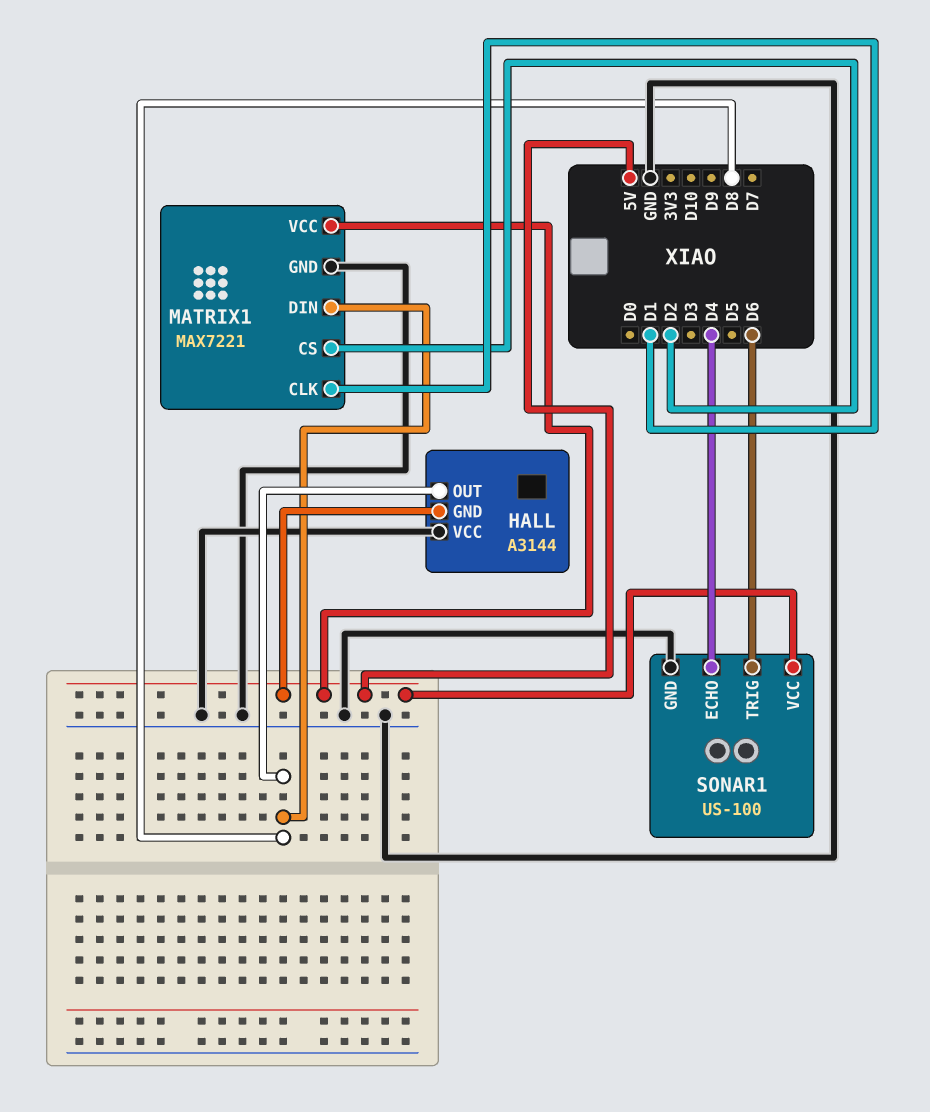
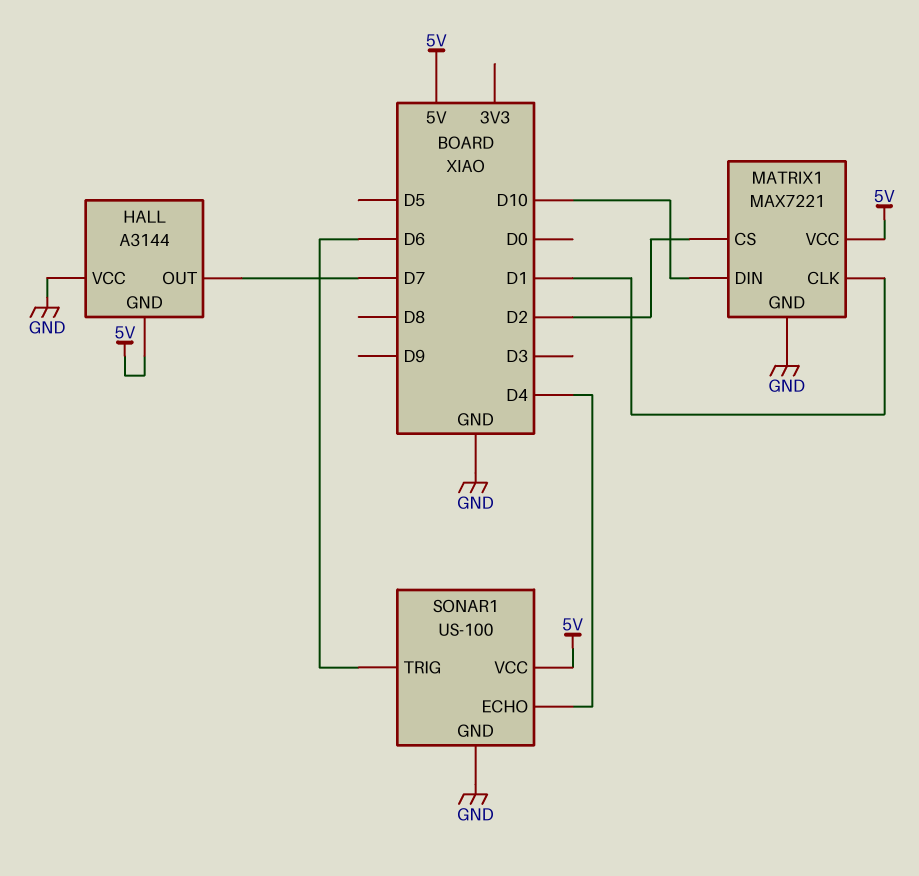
HALL pin OUT: D8 -> D7
MATRIX1 pin DIN: D8 -> D10

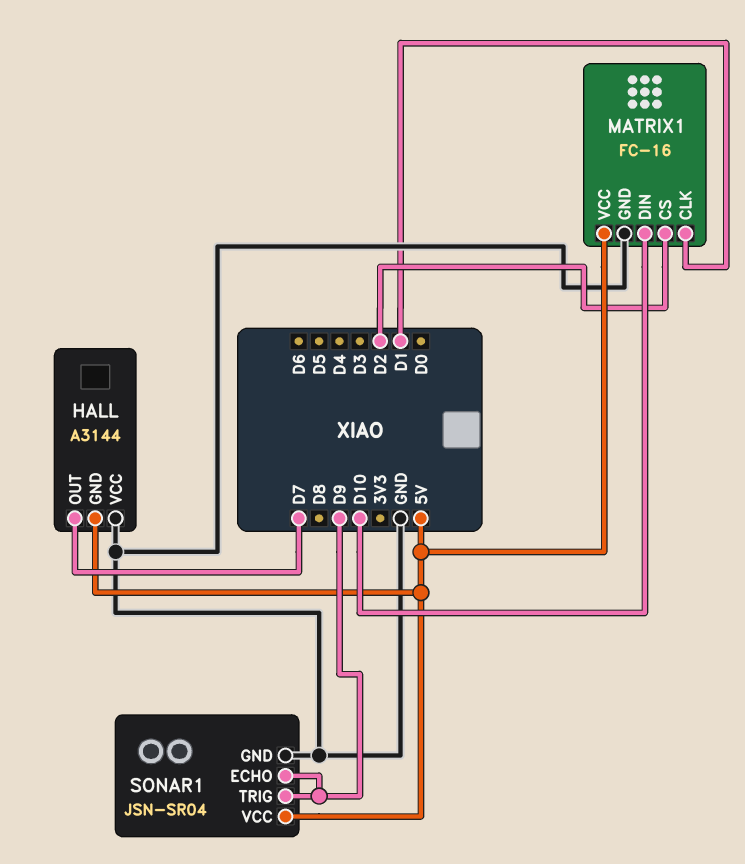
MATRIX1: MAX7221 -> FC-16
SONAR1: US-100 -> JSN-SR04
SONAR1 pin ECHO: D4 -> D9
SONAR1 pin TRIG: D6 -> D9

